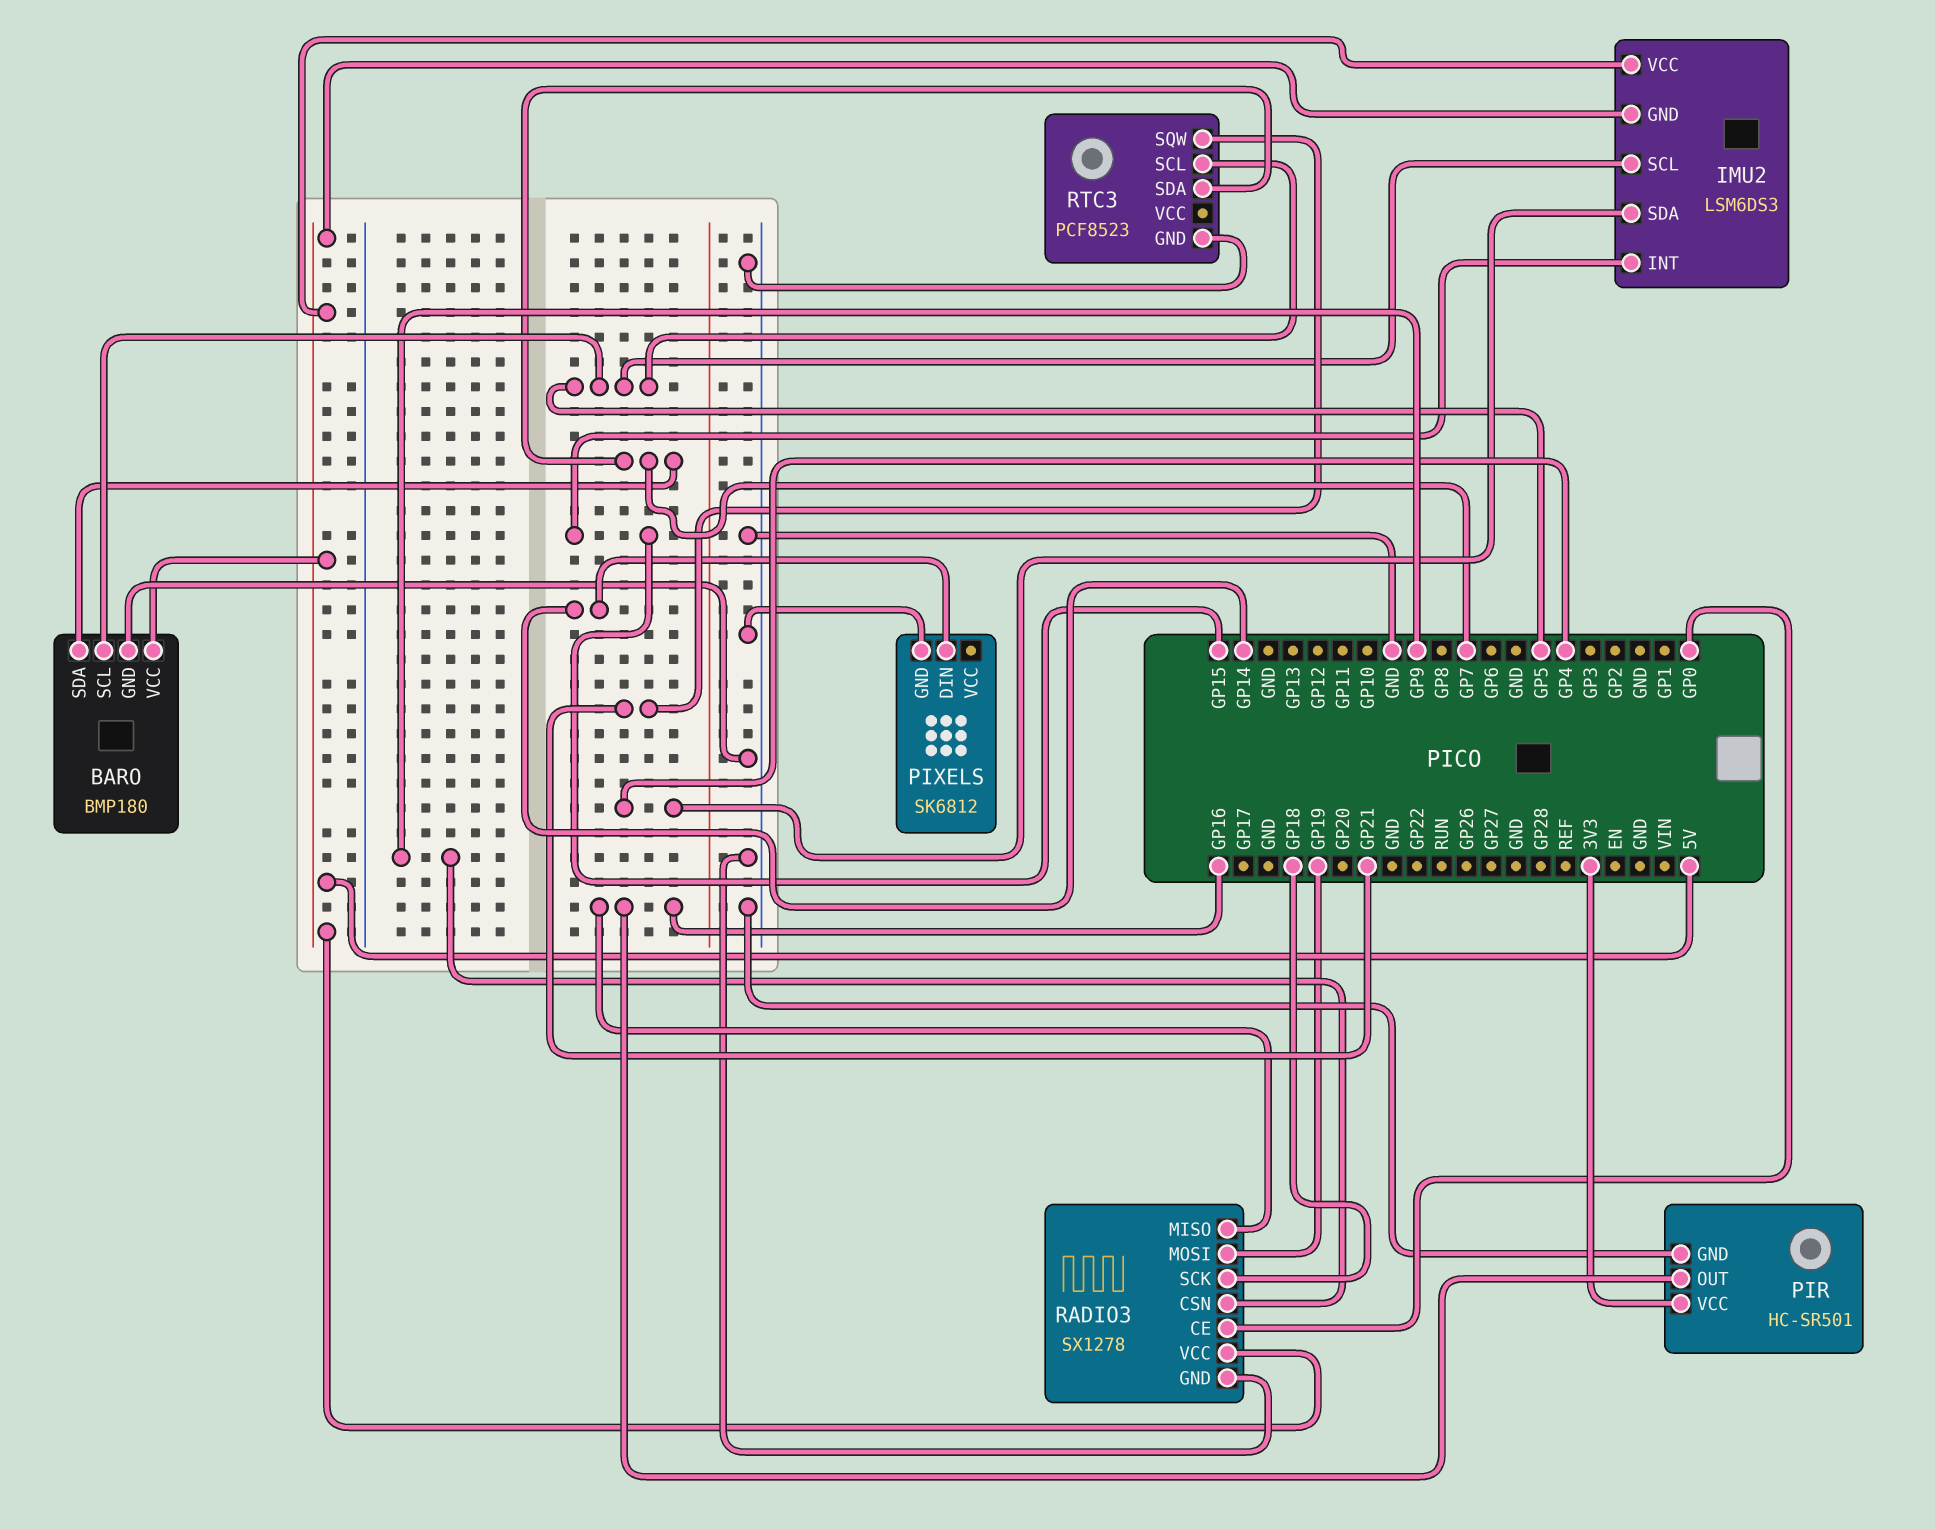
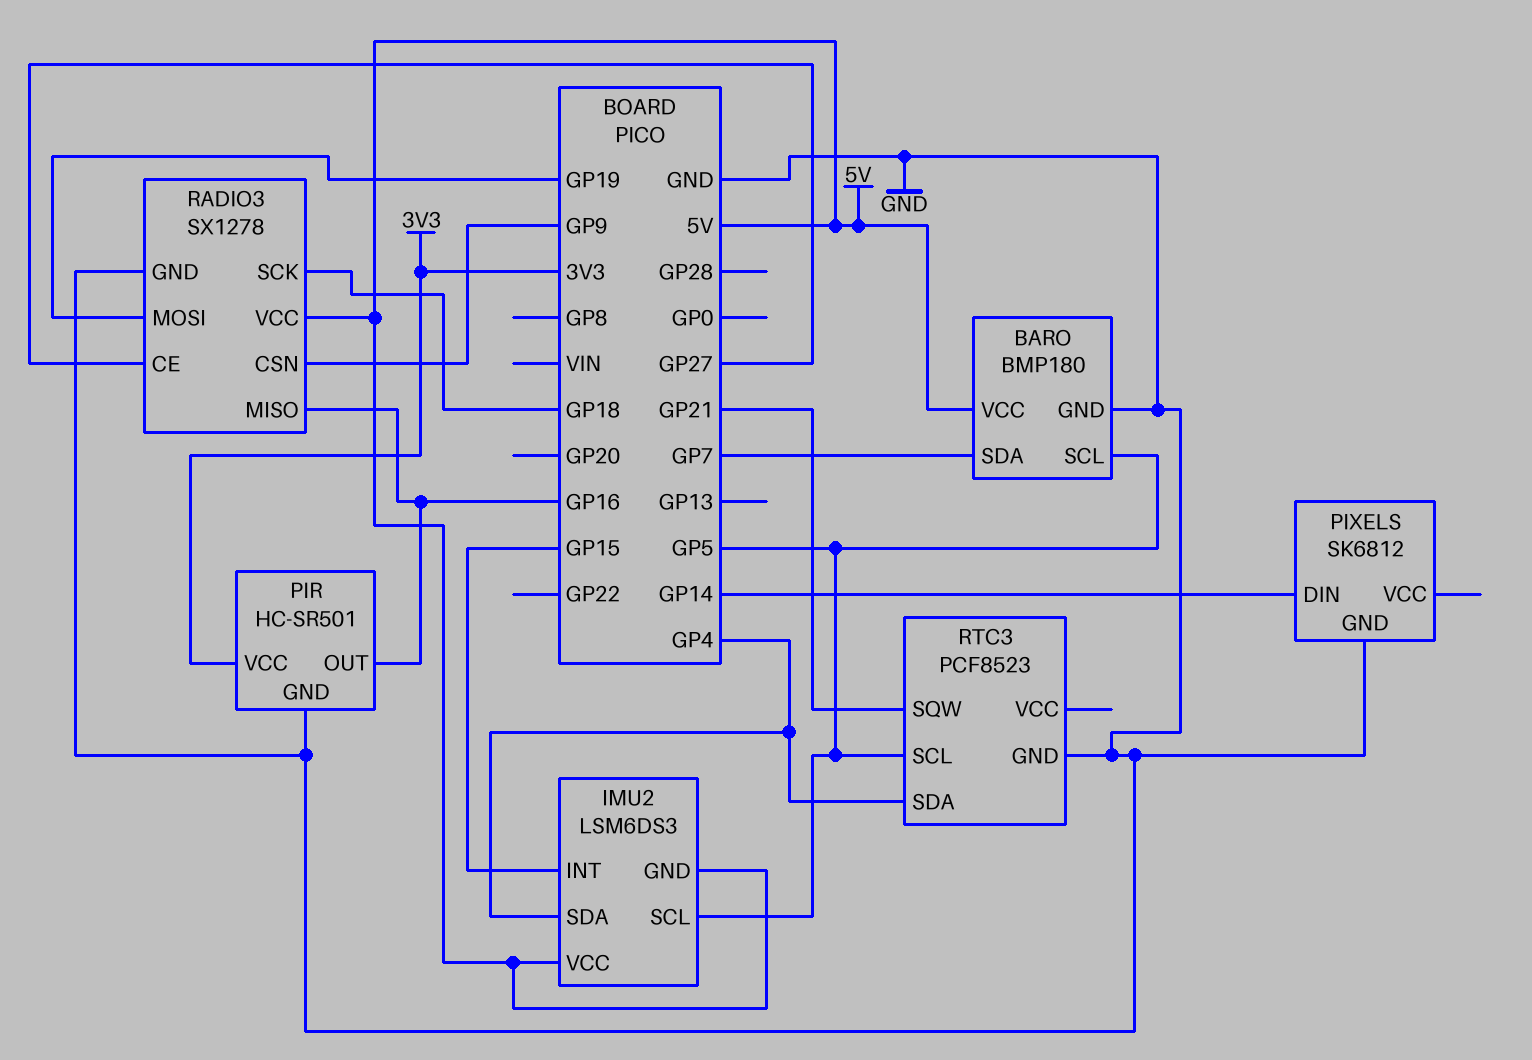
RADIO3 pin CE: GP0 -> GP27
RTC3 pin SDA: GP7 -> GP4

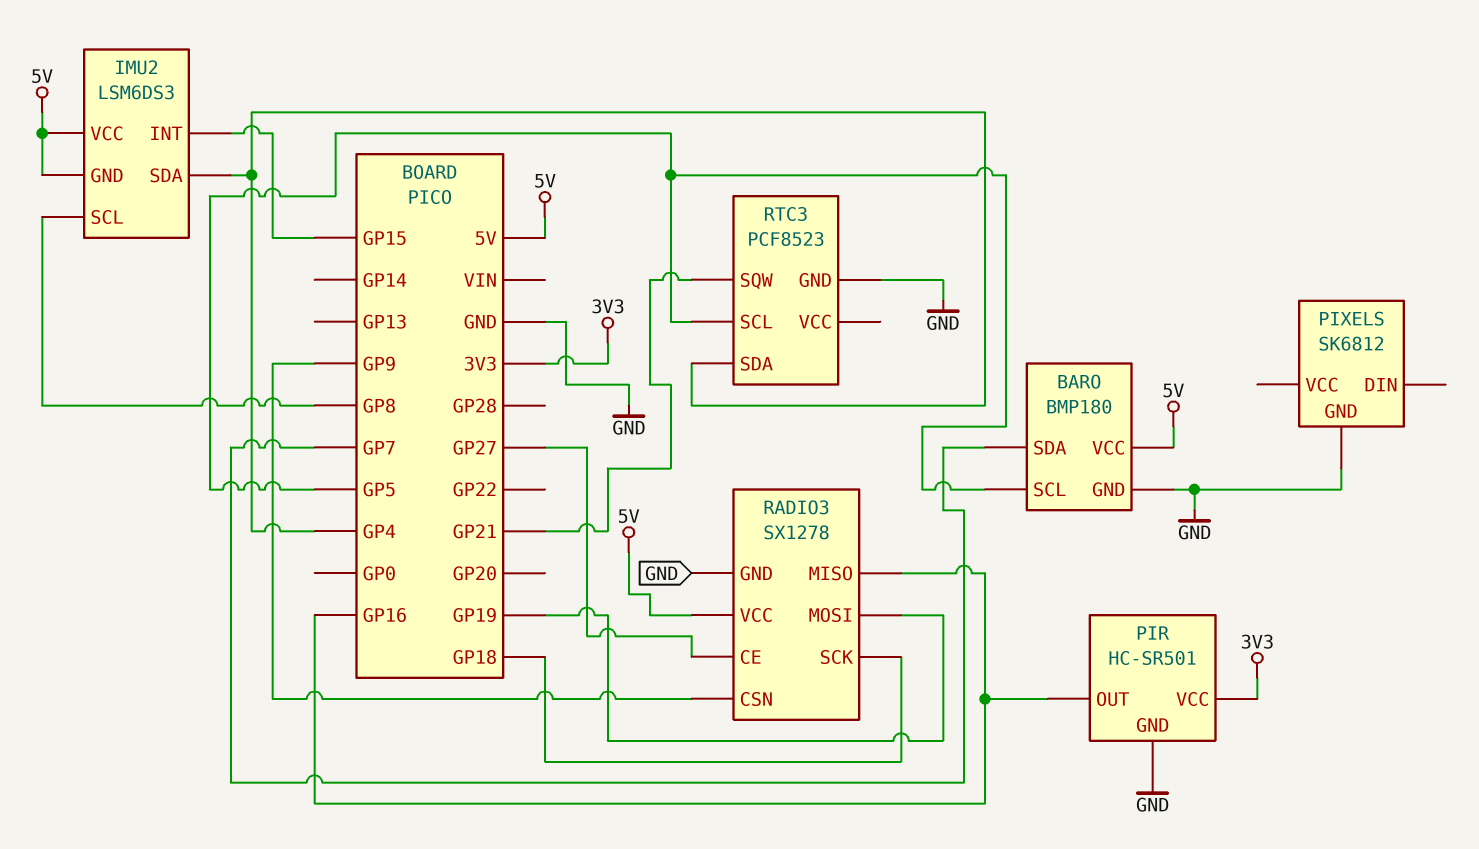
IMU2 pin SCL: GP5 -> GP8
PIXELS pin DIN: GP14 -> none

